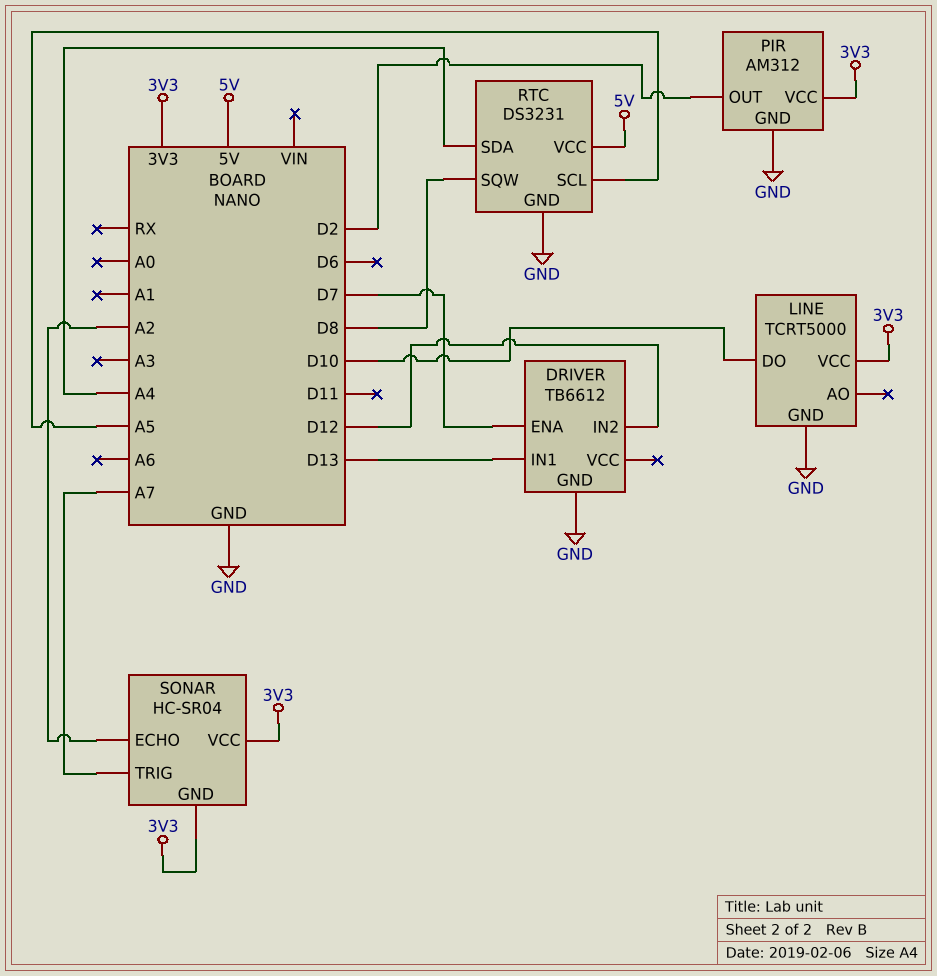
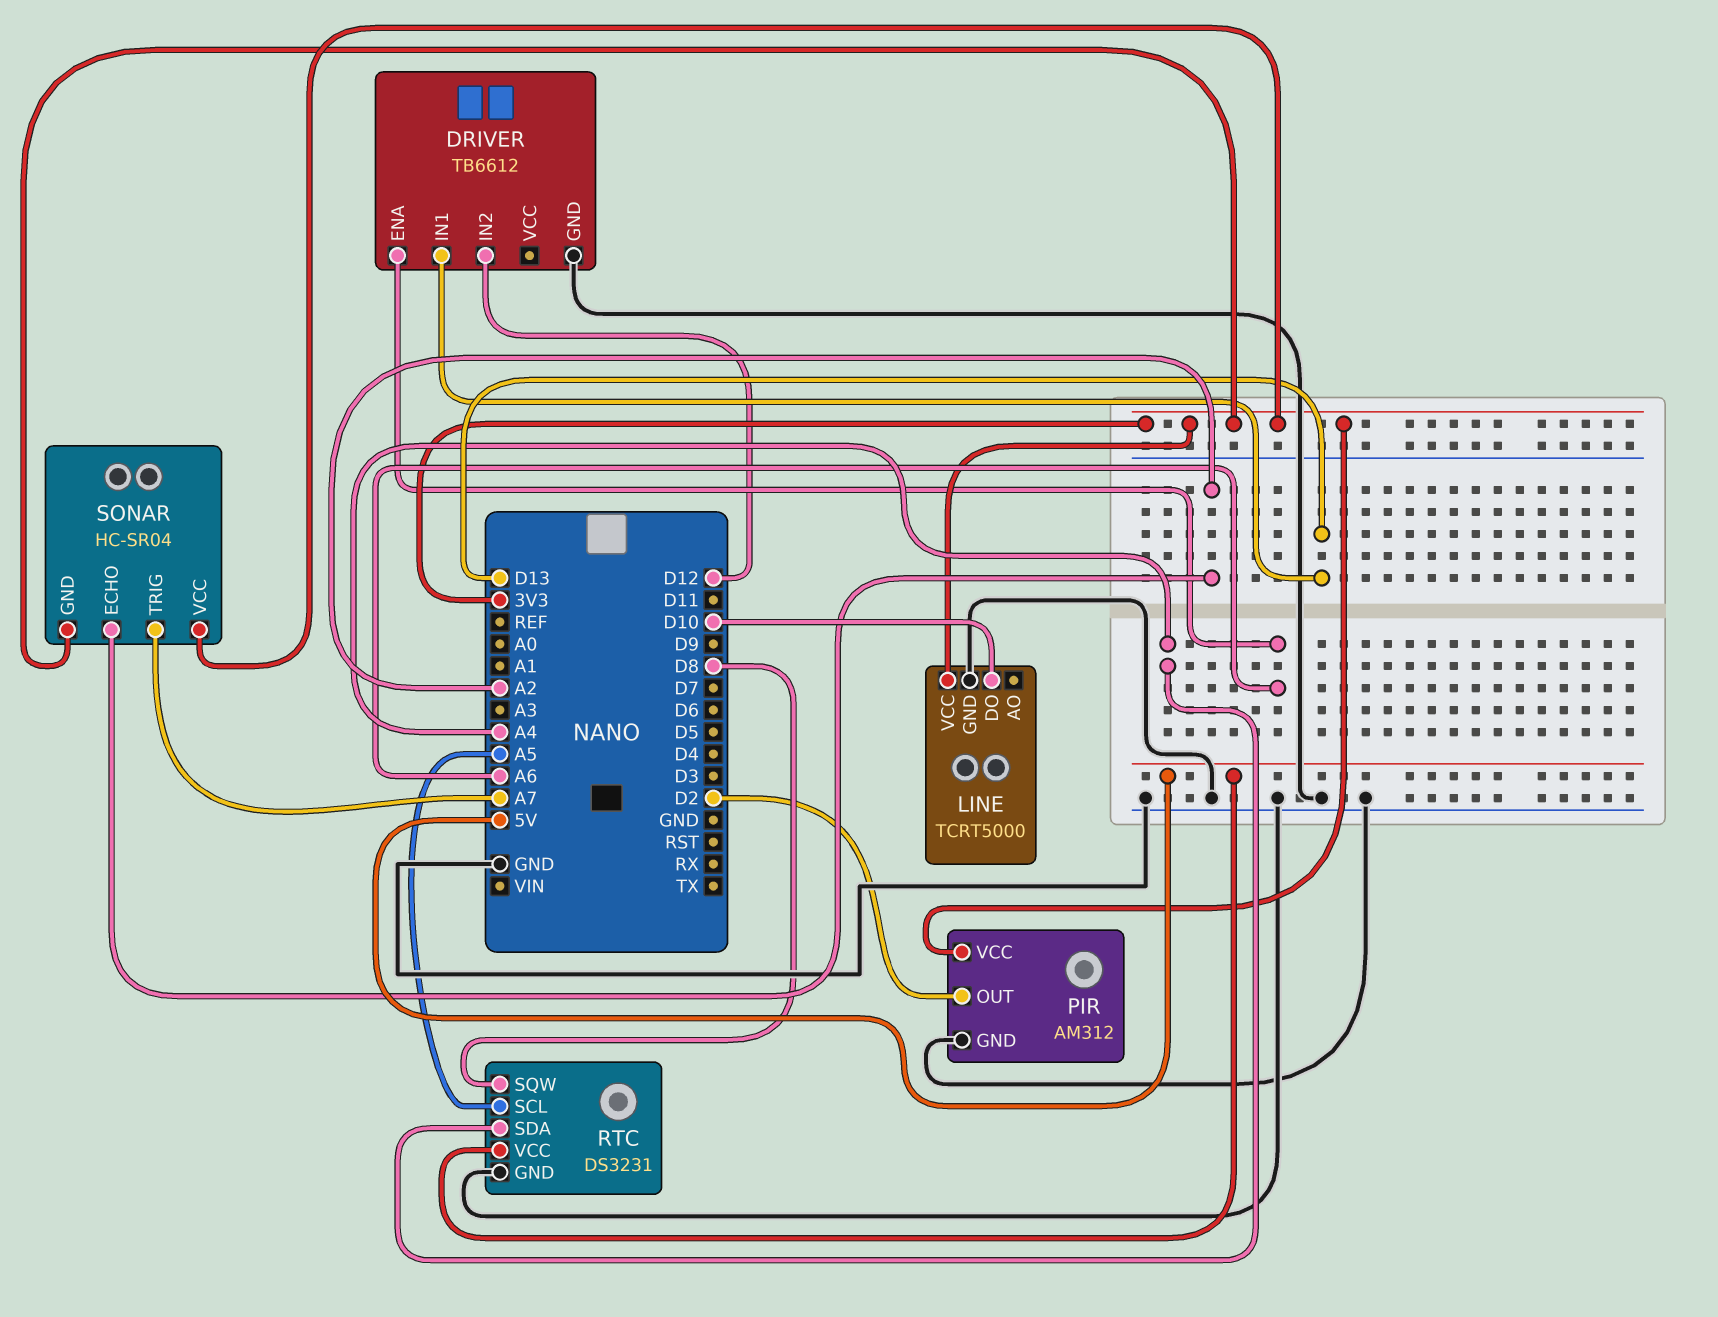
DRIVER pin ENA: D7 -> A6

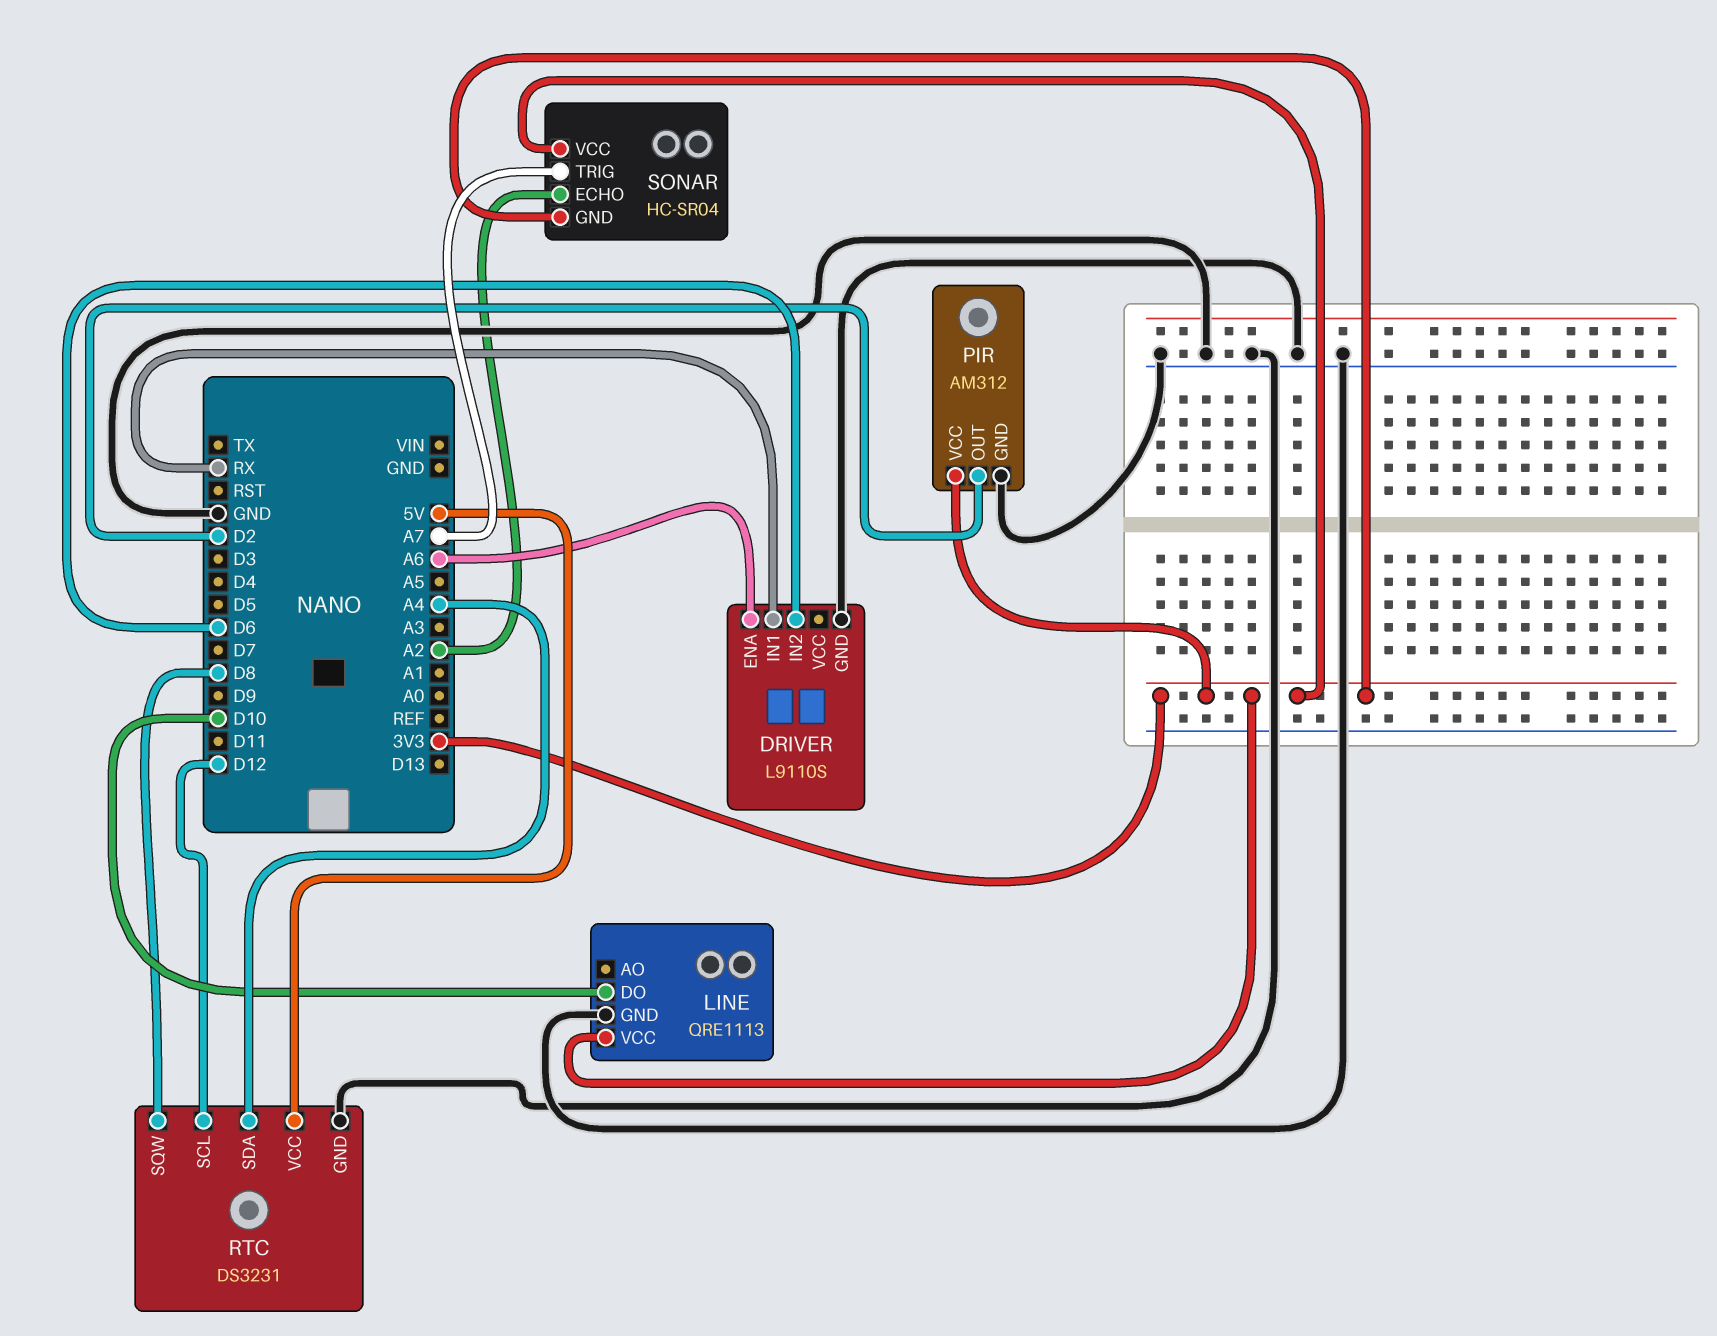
DRIVER: TB6612 -> L9110S
DRIVER pin IN1: D13 -> RX
DRIVER pin IN2: D12 -> D6
LINE: TCRT5000 -> QRE1113
RTC pin SCL: A5 -> D12

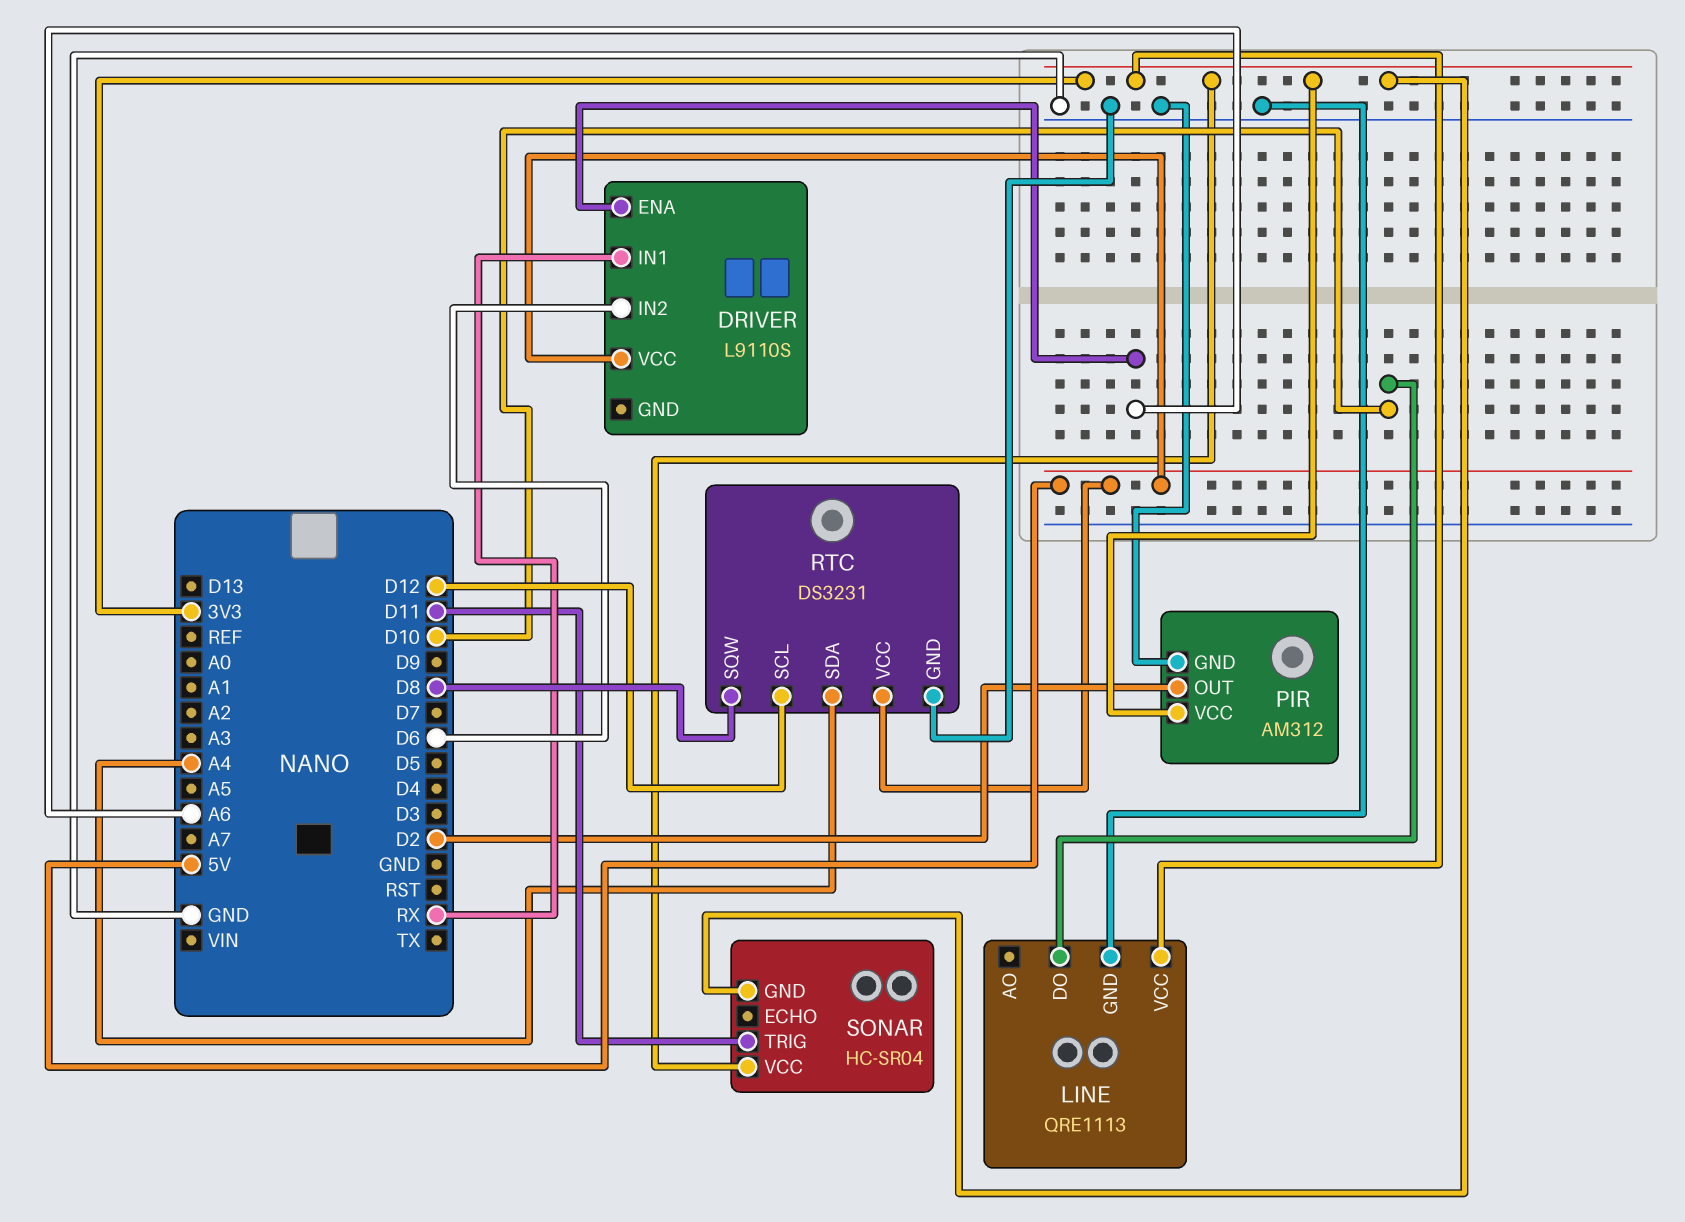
DRIVER pin GND: GND -> none
DRIVER pin VCC: none -> 5V
SONAR pin ECHO: A2 -> none
SONAR pin TRIG: A7 -> D11

